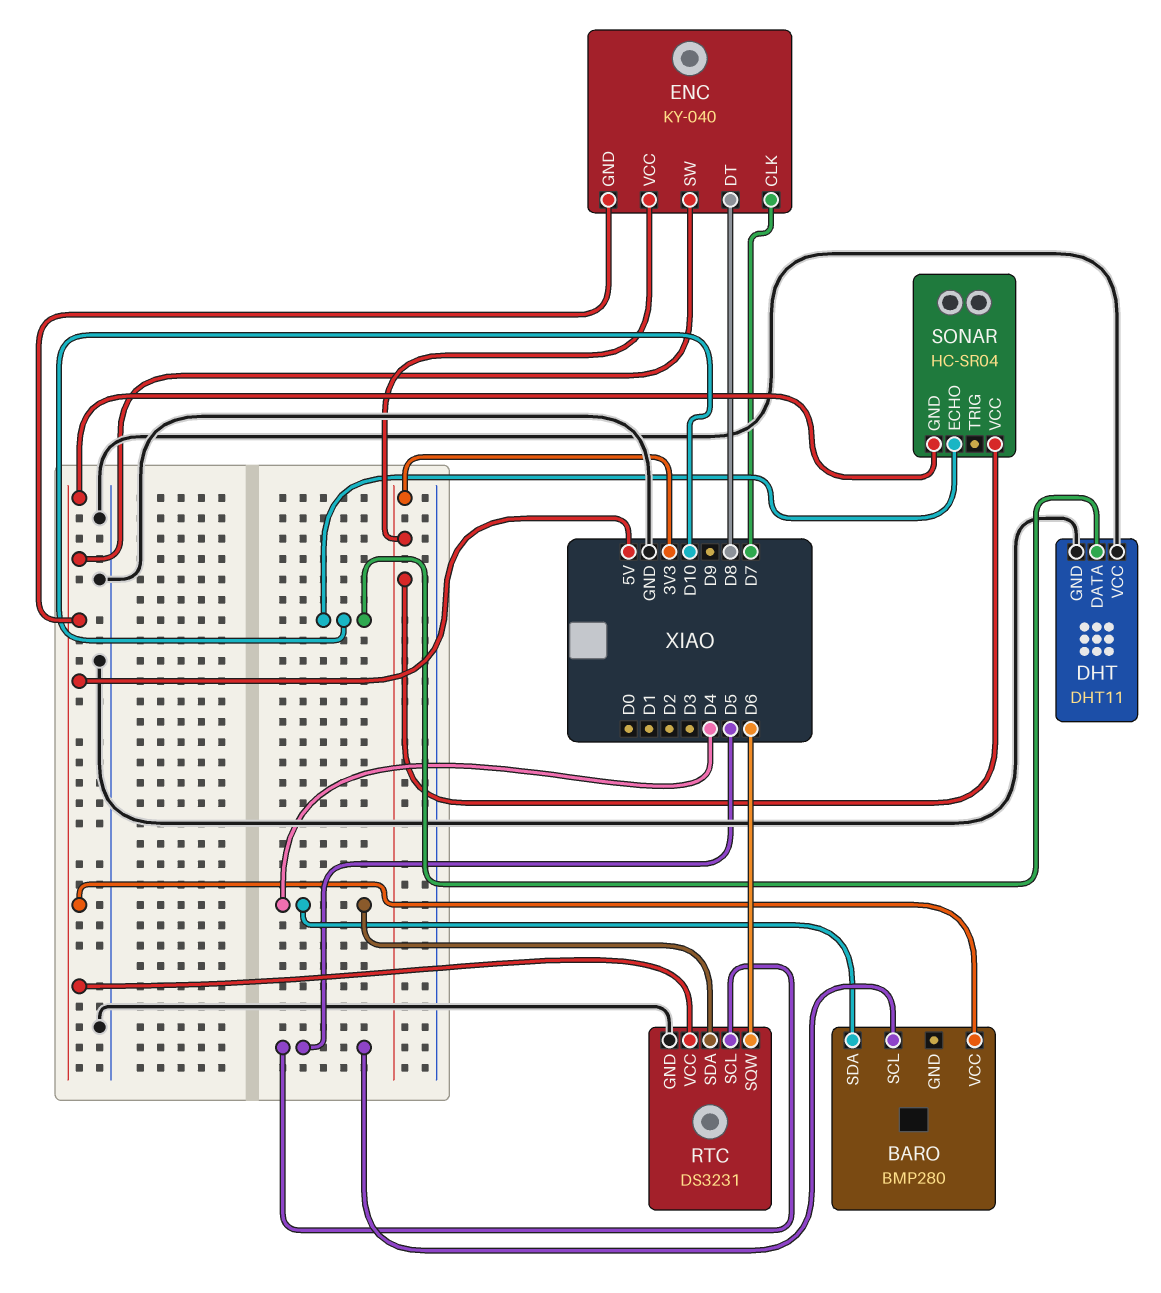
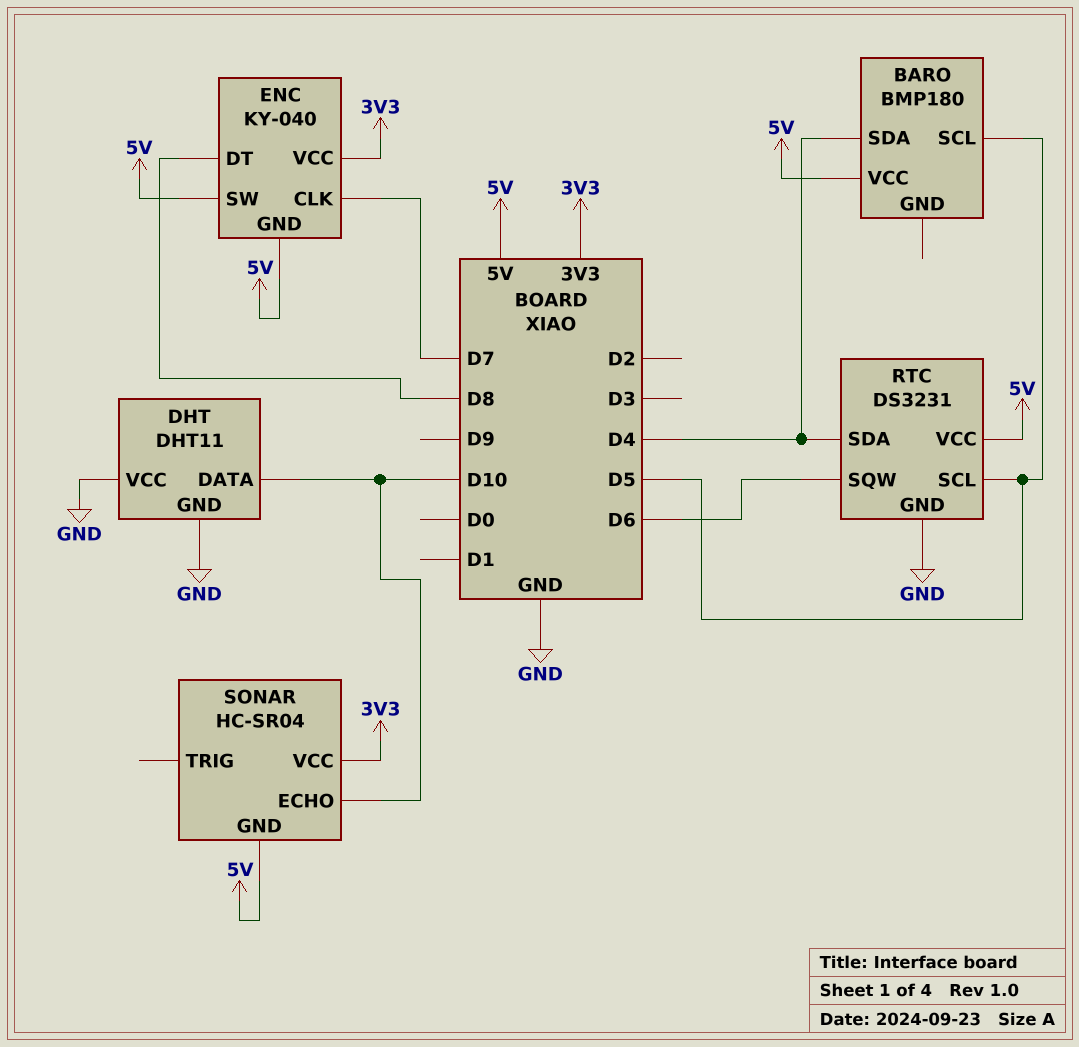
BARO: BMP280 -> BMP180

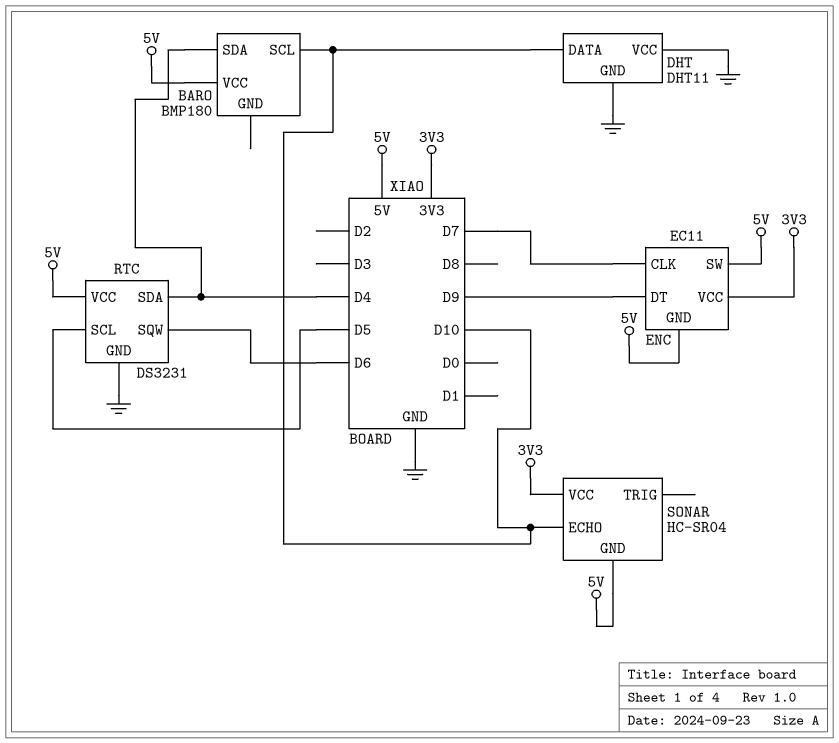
BARO pin SCL: D5 -> D10
ENC: KY-040 -> EC11
ENC pin DT: D8 -> D9

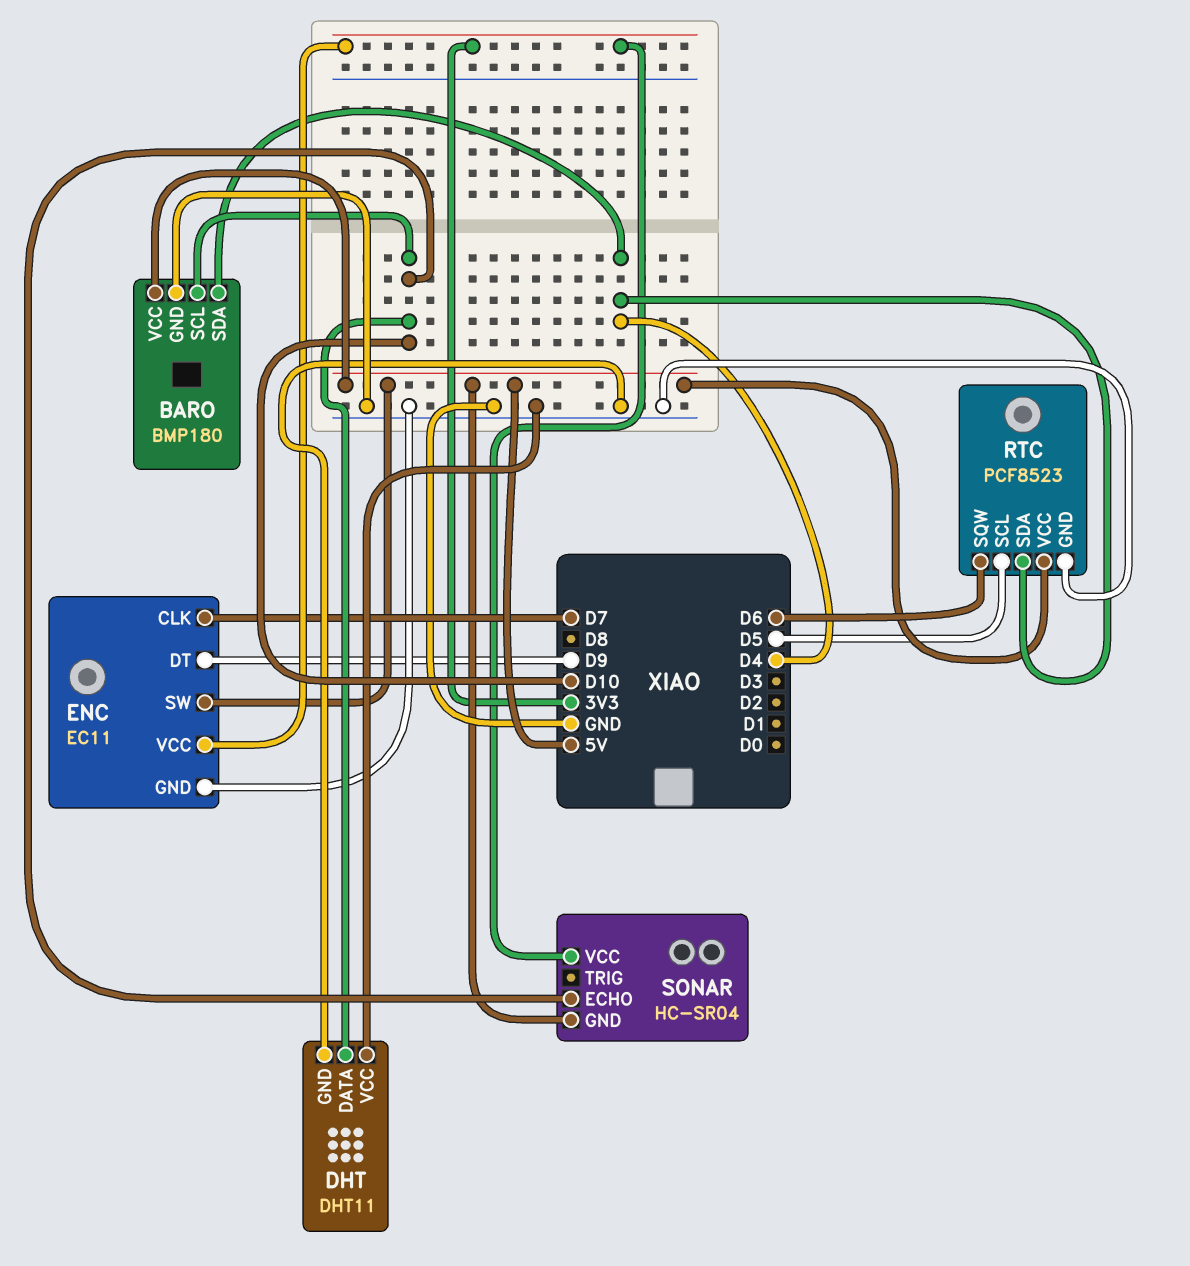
BARO pin GND: none -> GND
ENC pin GND: 5V -> GND
RTC: DS3231 -> PCF8523

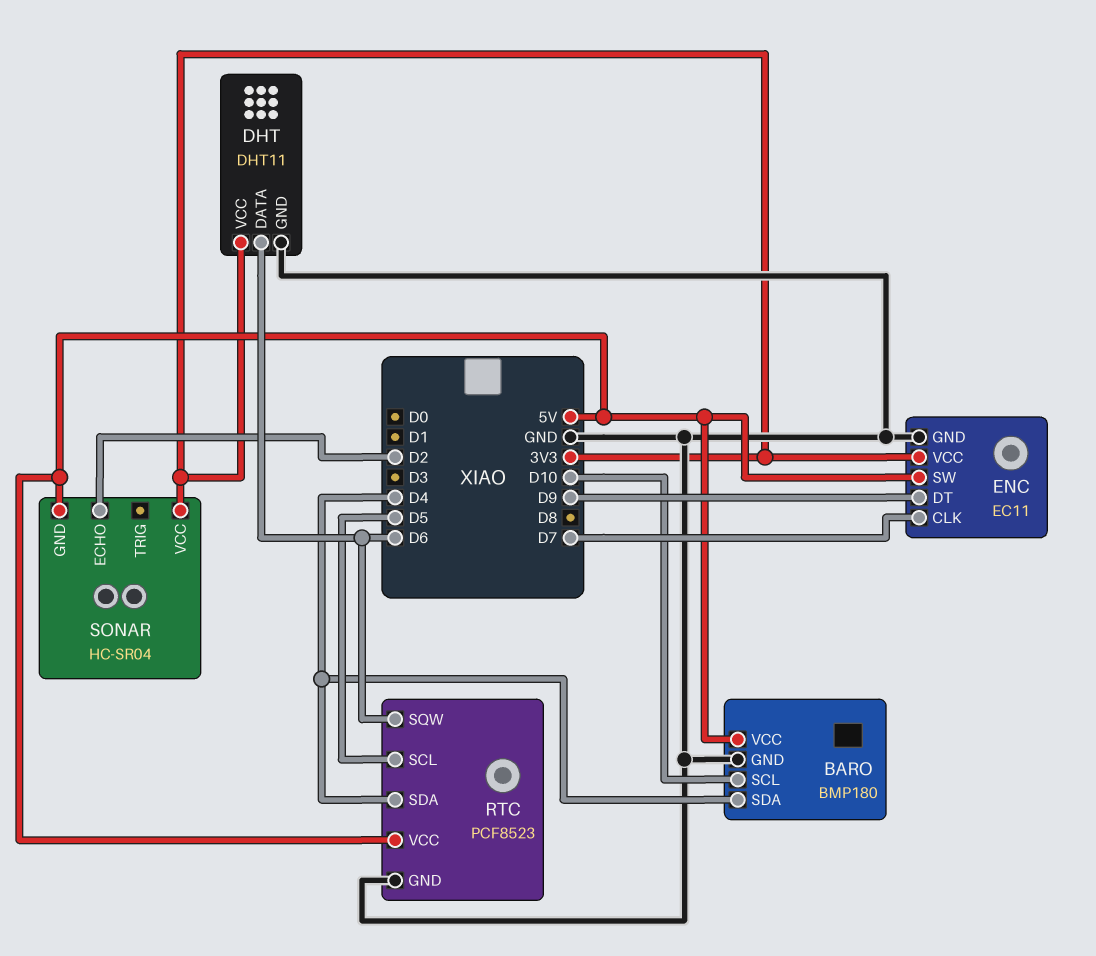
DHT pin DATA: D10 -> D6
DHT pin VCC: GND -> 3V3
SONAR pin ECHO: D10 -> D2

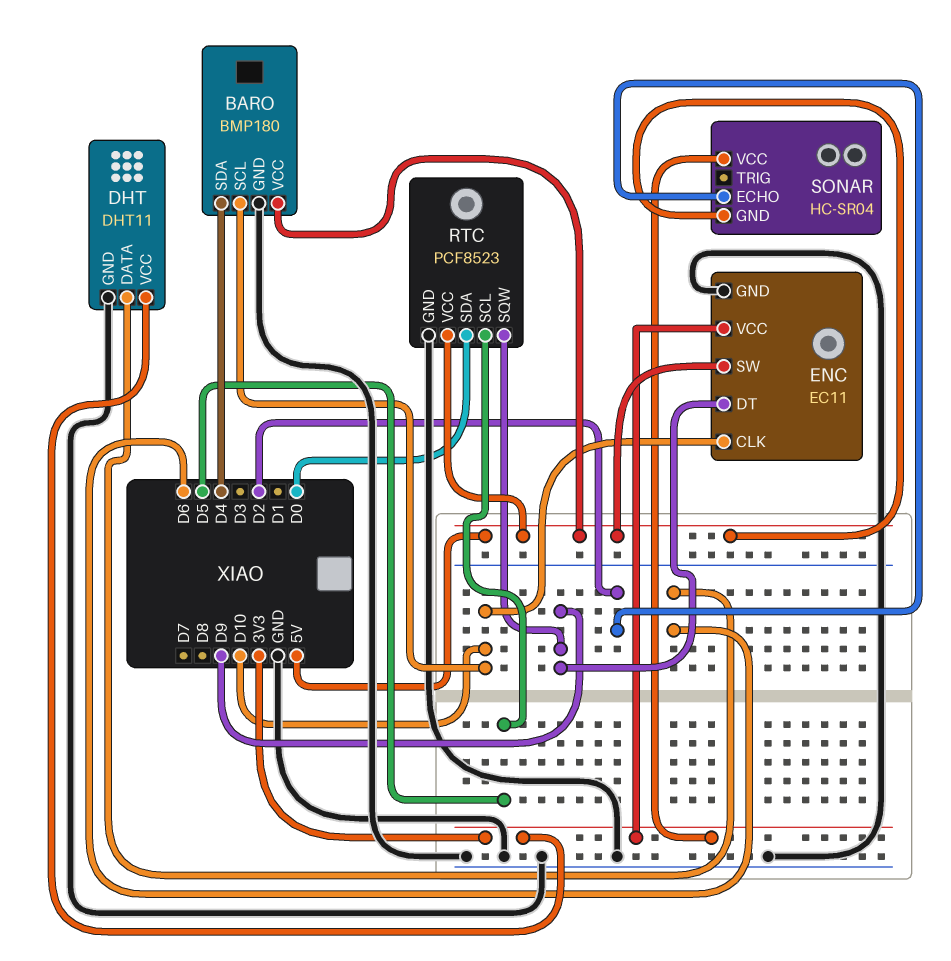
ENC pin CLK: D7 -> D10
RTC pin SDA: D4 -> D0
RTC pin SQW: D6 -> D9

